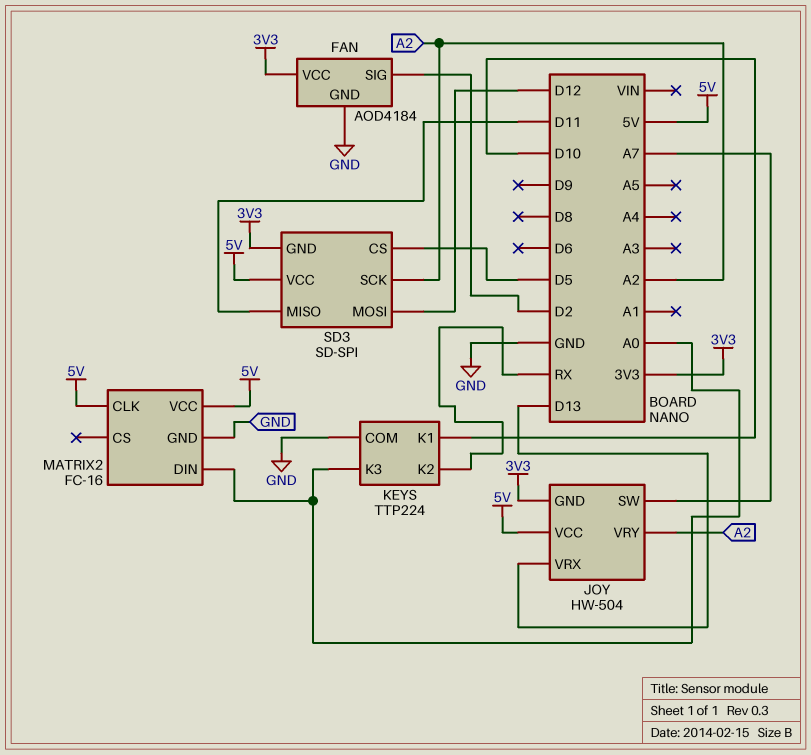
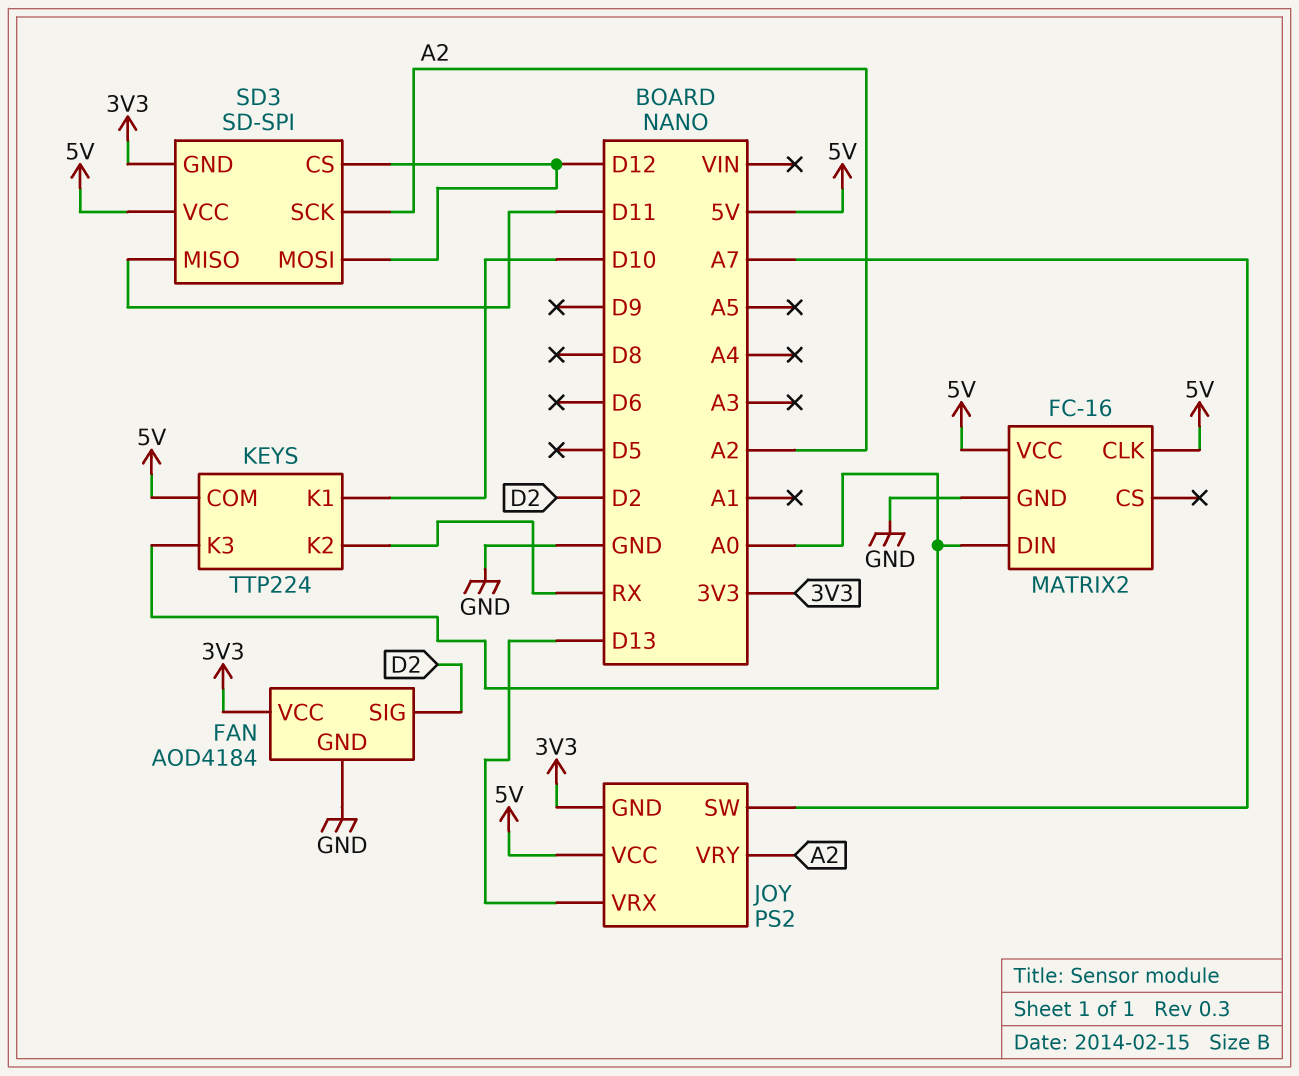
JOY: HW-504 -> PS2
KEYS pin COM: GND -> 5V
SD3 pin CS: D5 -> D12

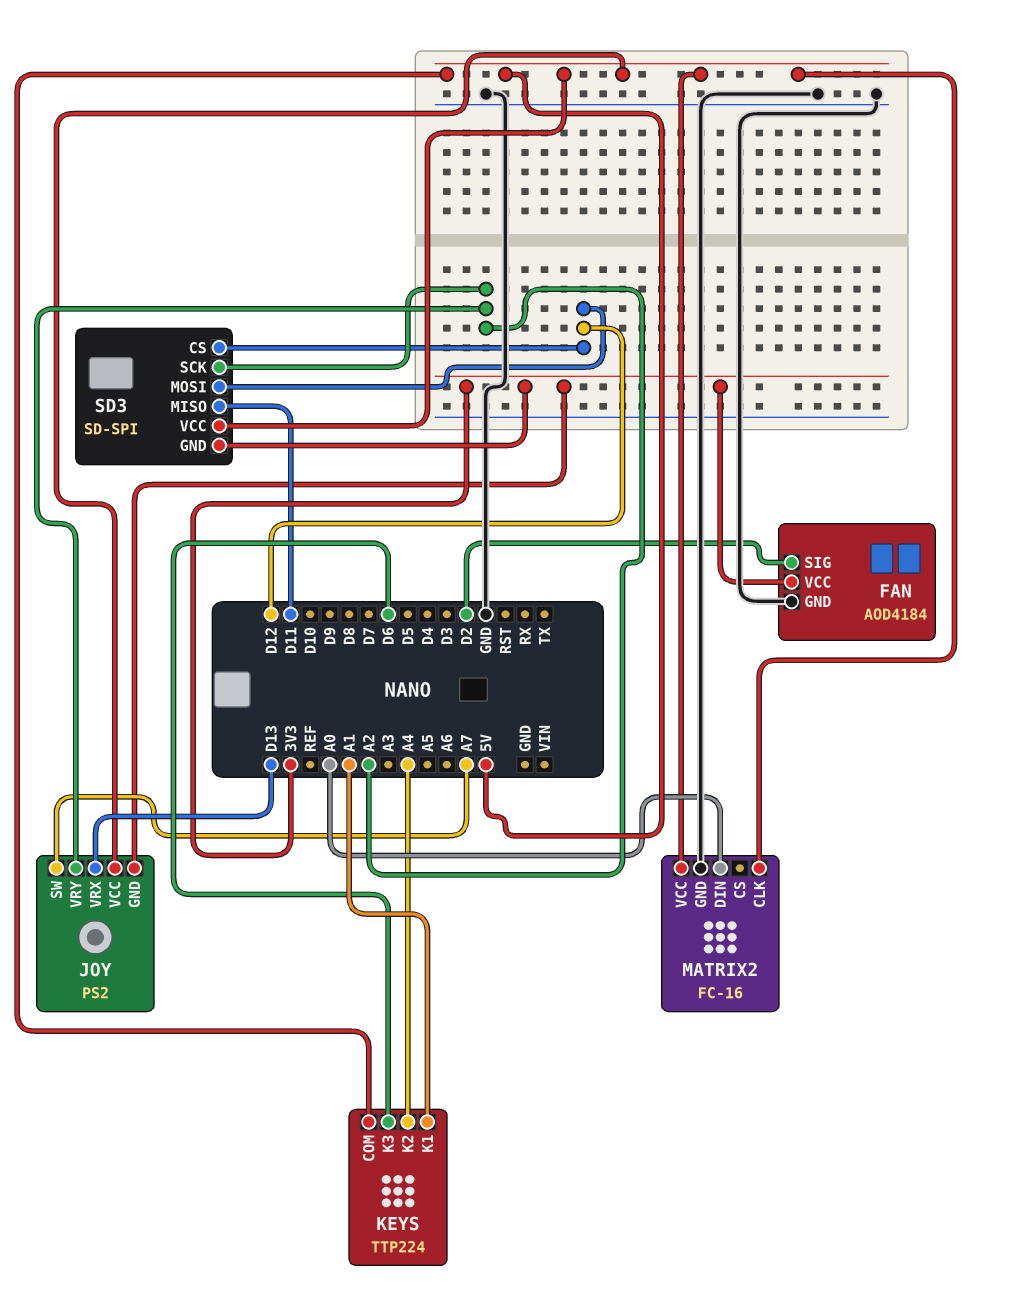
KEYS pin K1: D10 -> A1
KEYS pin K2: RX -> A4
KEYS pin K3: A0 -> D6

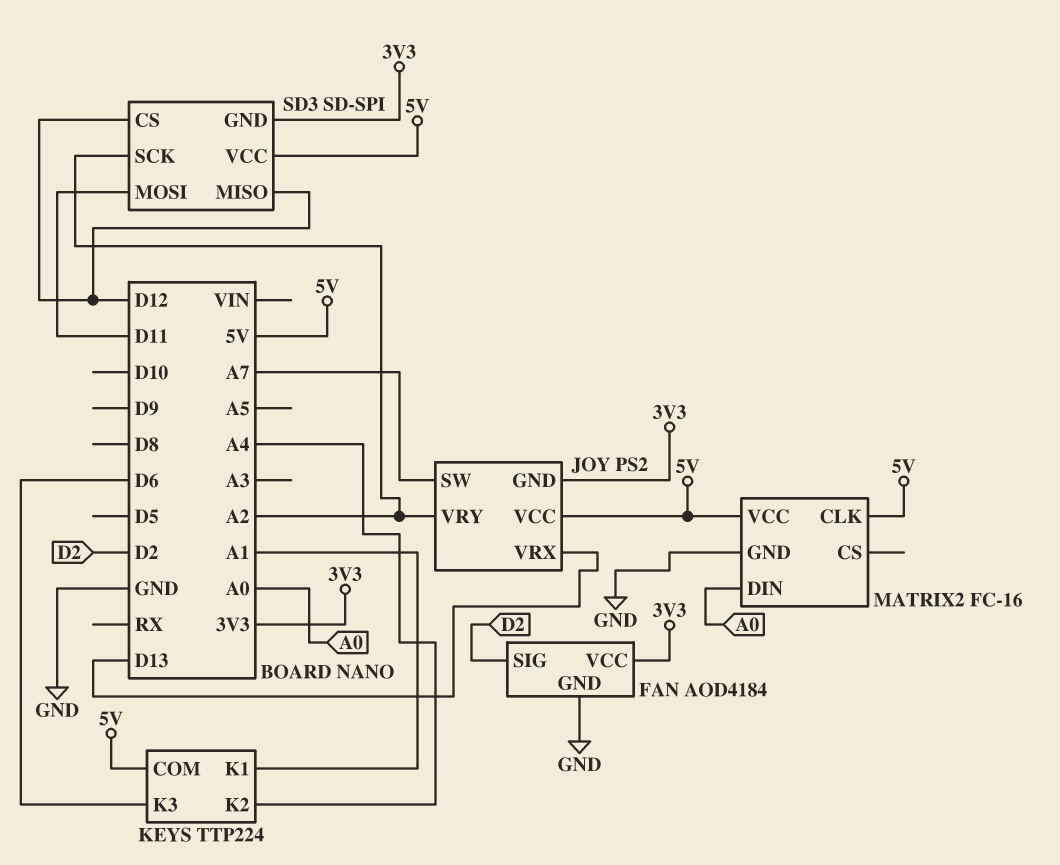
SD3 pin MISO: D11 -> D12
SD3 pin MOSI: D12 -> D11

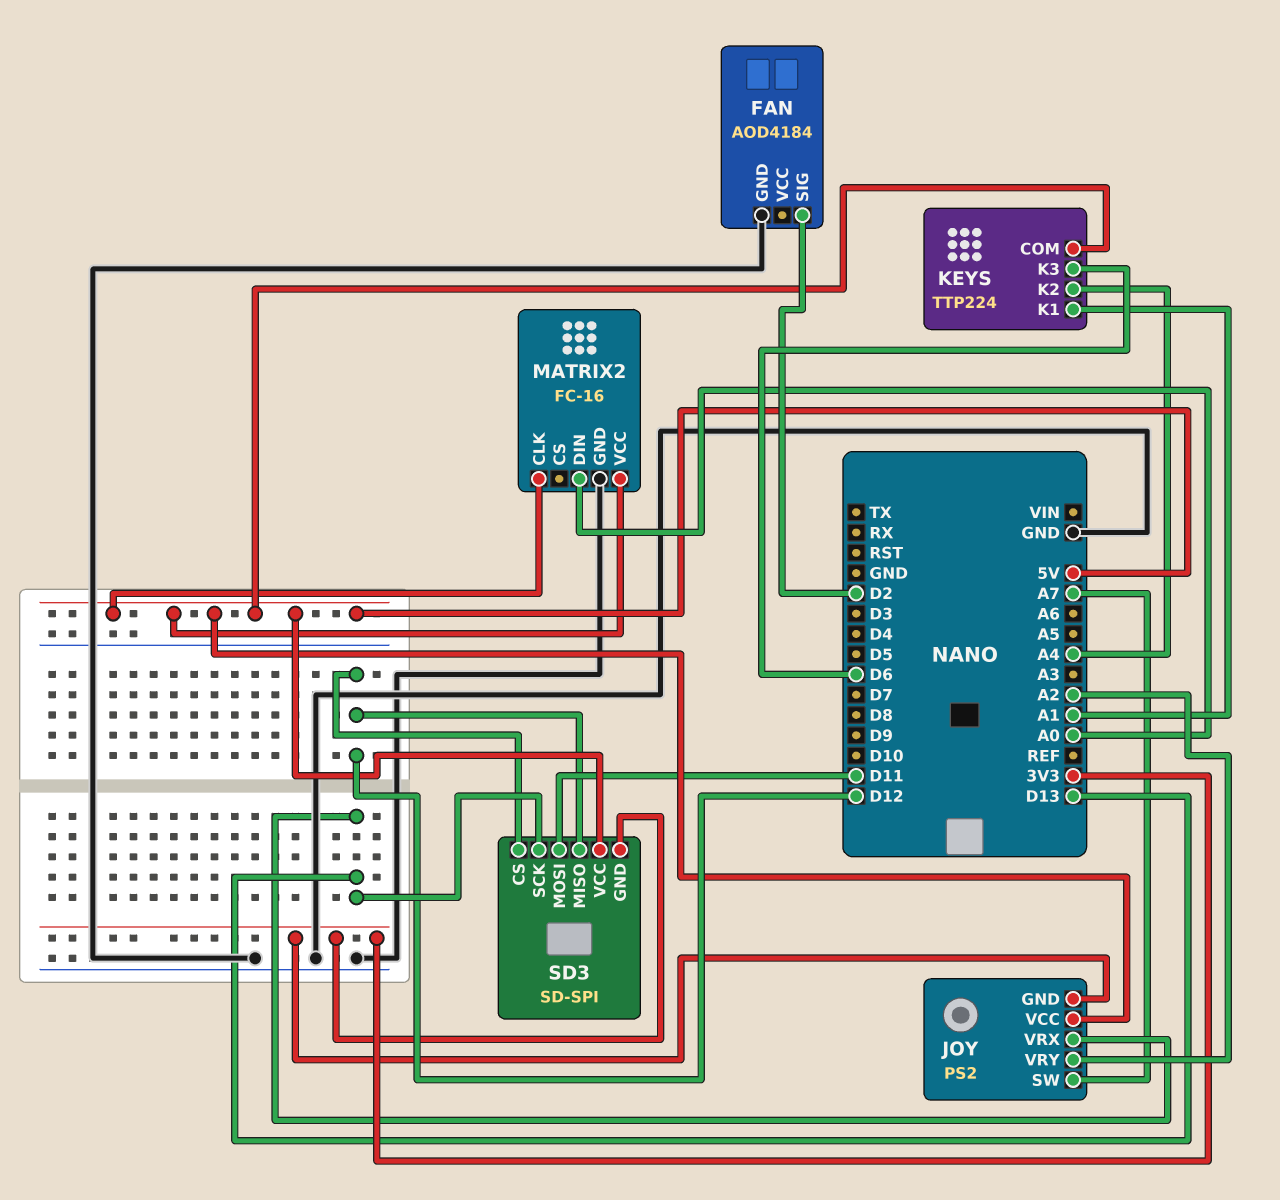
FAN pin VCC: 3V3 -> none
SD3 pin SCK: A2 -> D13

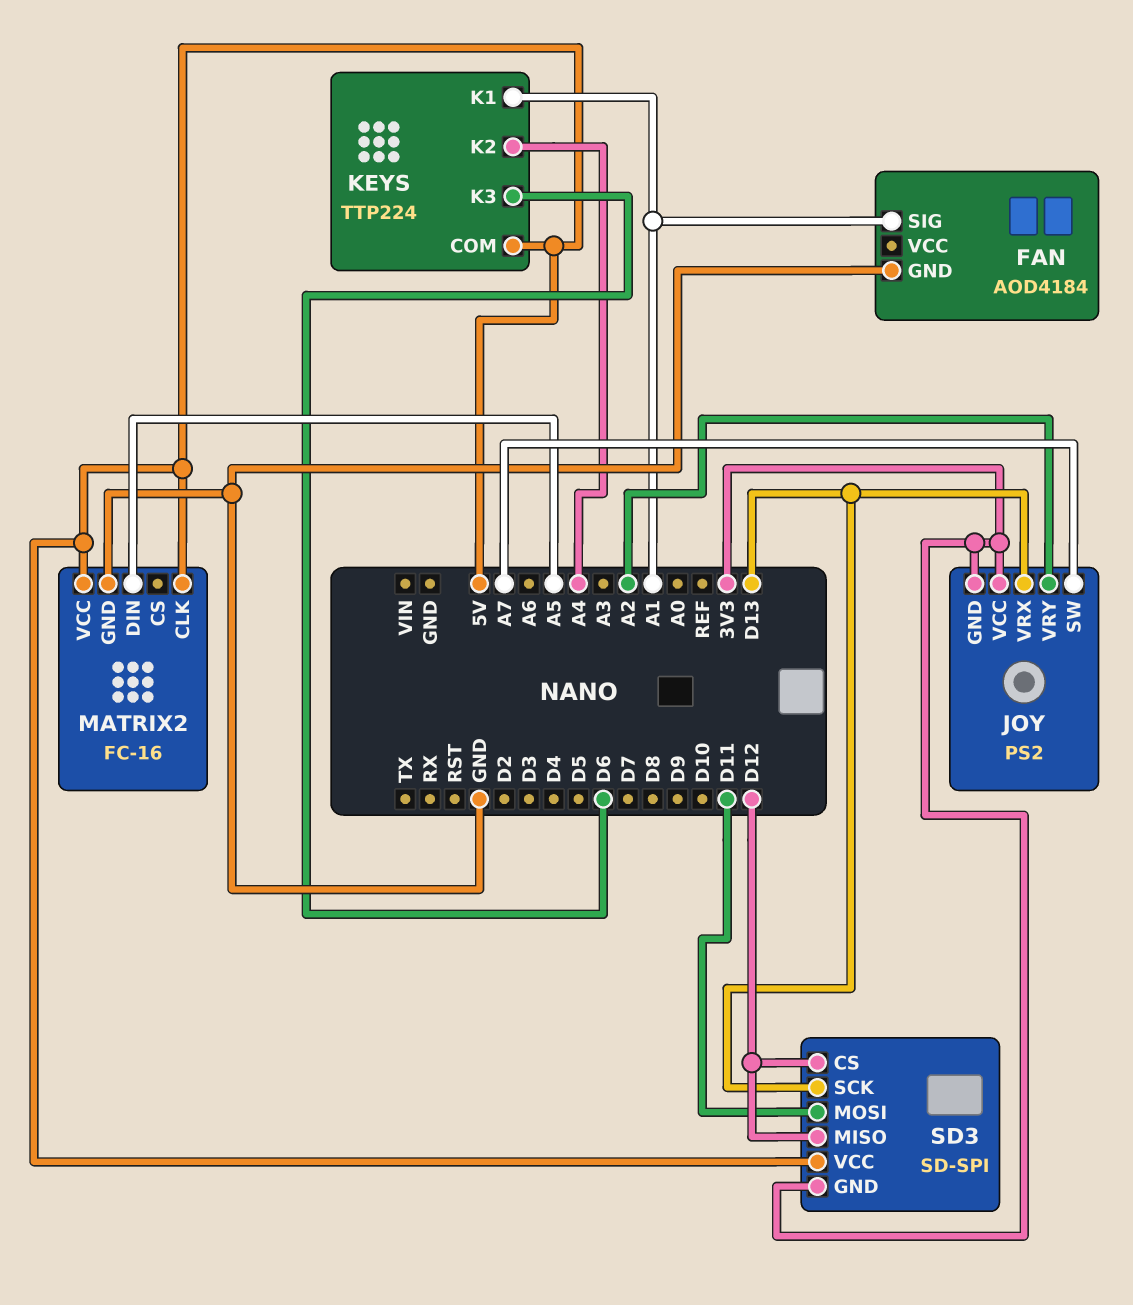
FAN pin SIG: D2 -> A1
JOY pin VCC: 5V -> 3V3
MATRIX2 pin DIN: A0 -> A5

